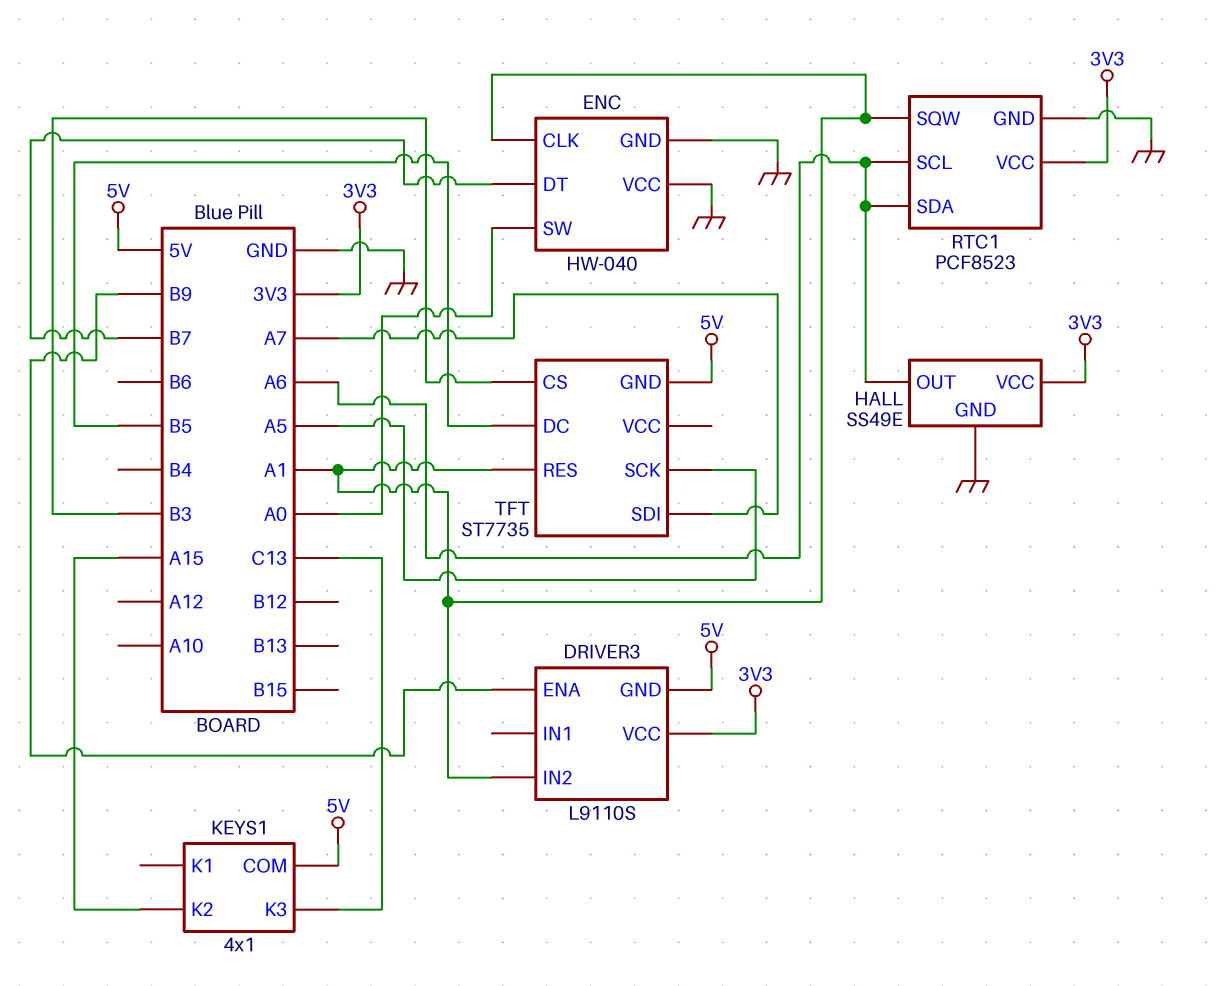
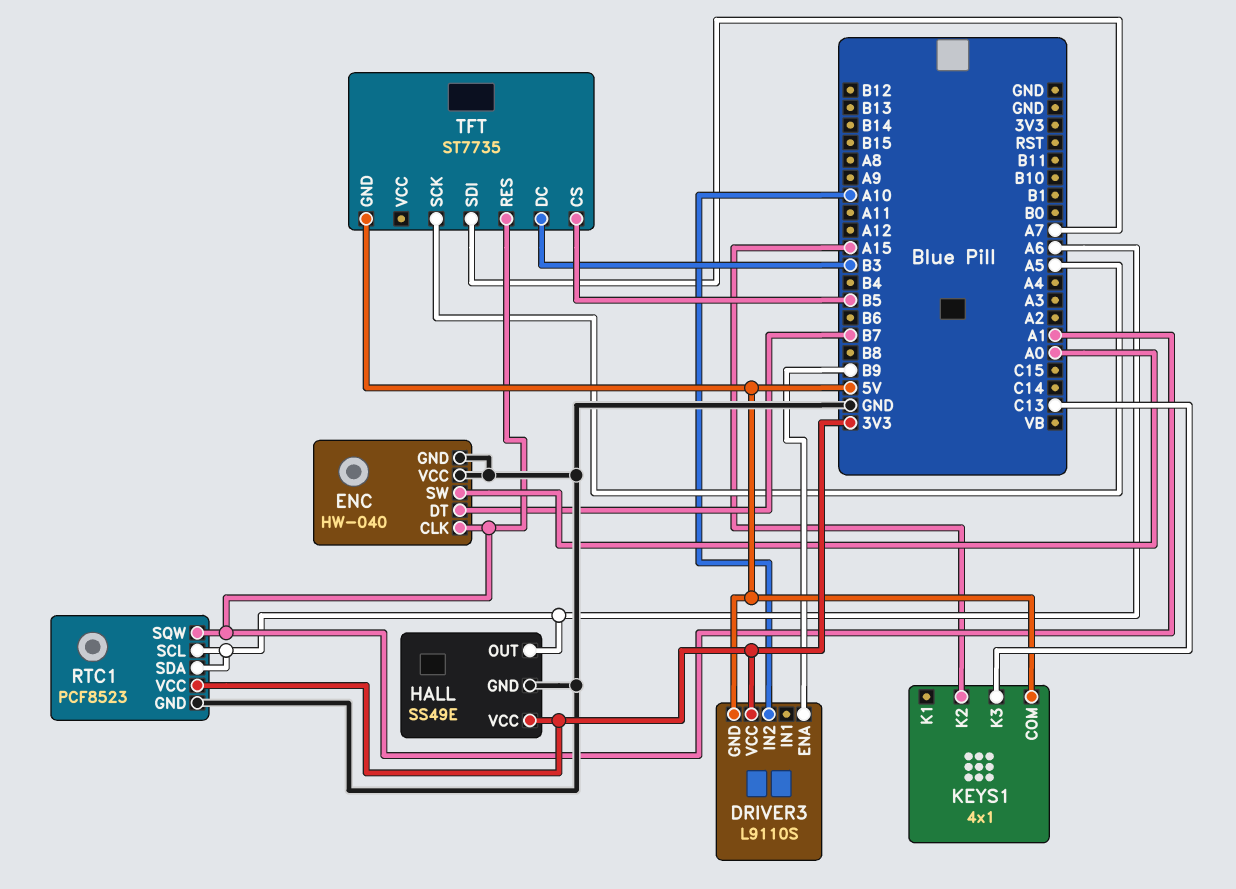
DRIVER3 pin IN2: A1 -> A10
TFT pin CS: B3 -> B5
TFT pin DC: B5 -> B3

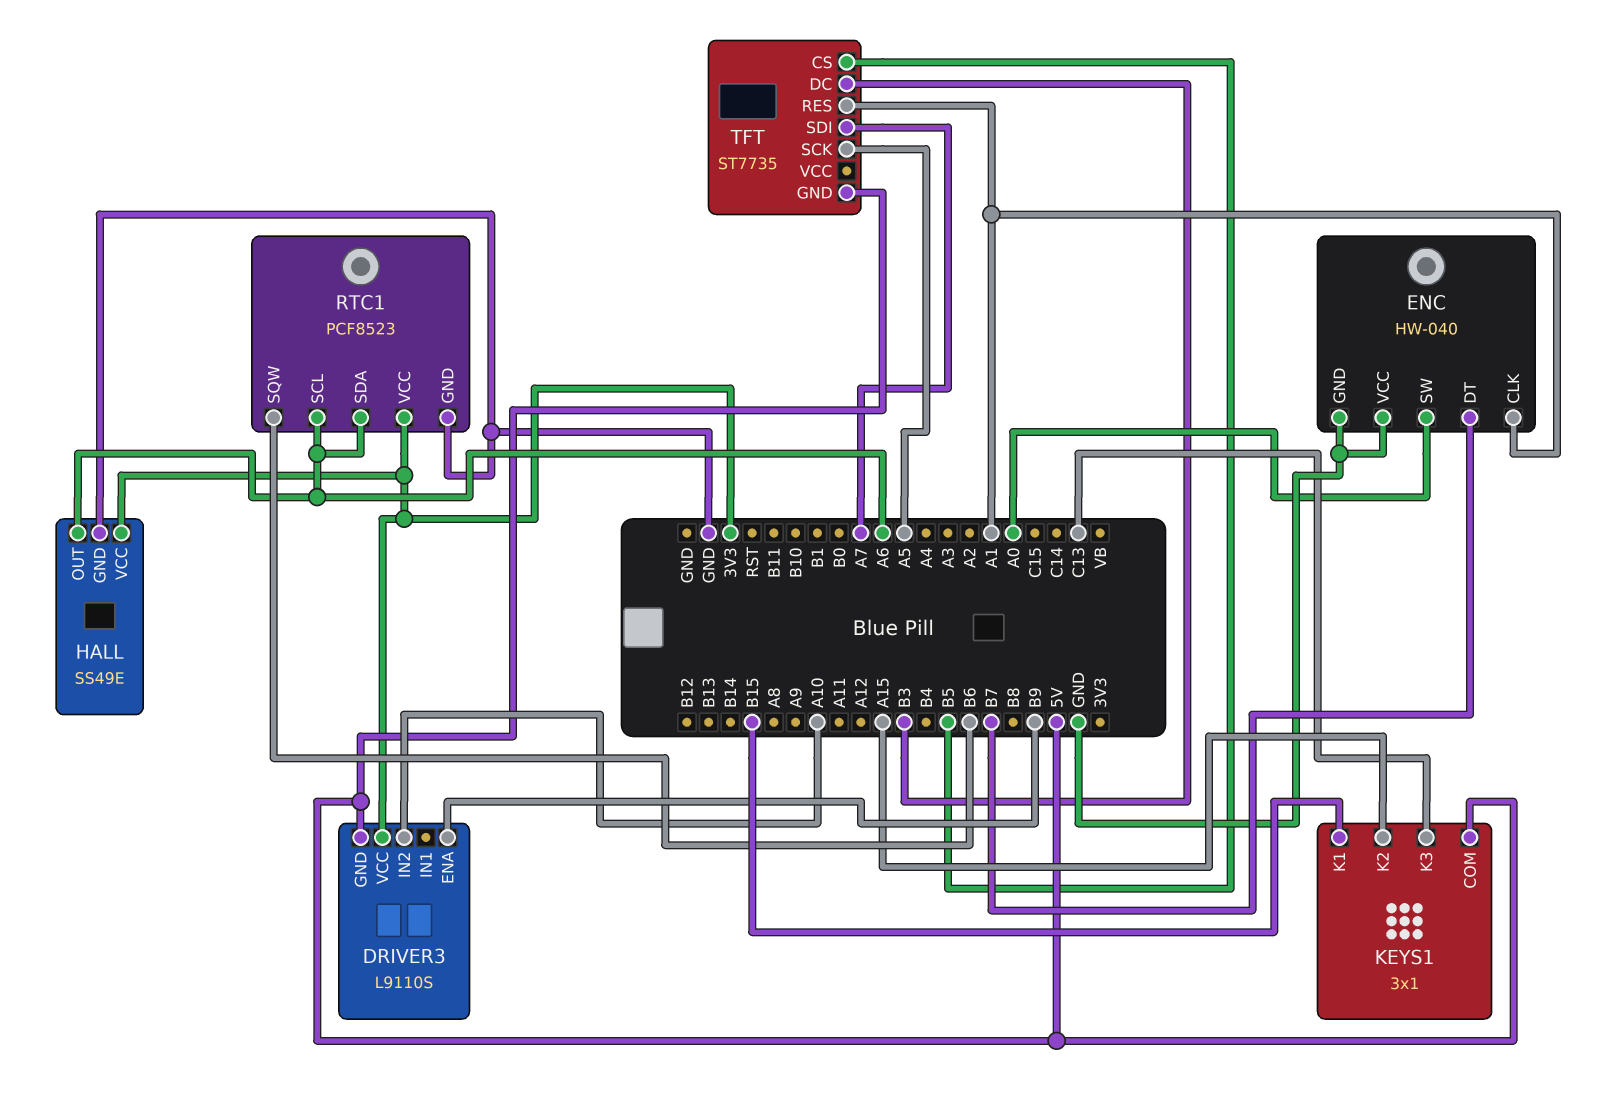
KEYS1: 4x1 -> 3x1
KEYS1 pin K1: none -> B15
RTC1 pin SQW: A1 -> B6

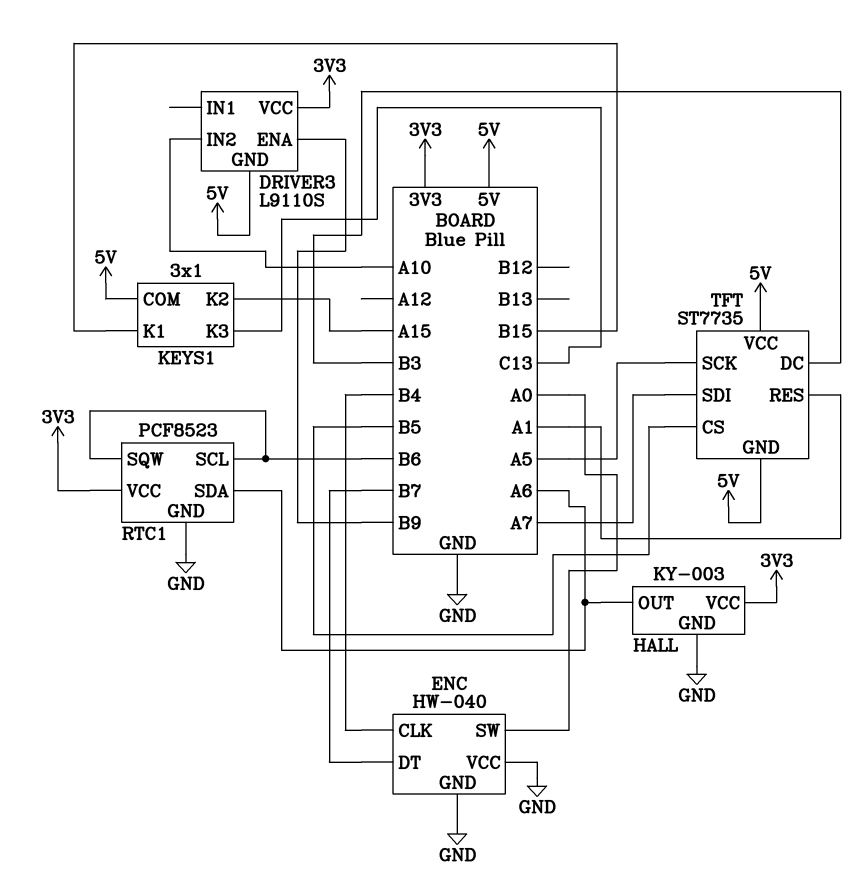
ENC pin CLK: A1 -> B4
HALL: SS49E -> KY-003
RTC1 pin SCL: A6 -> B6
TFT pin VCC: none -> 5V

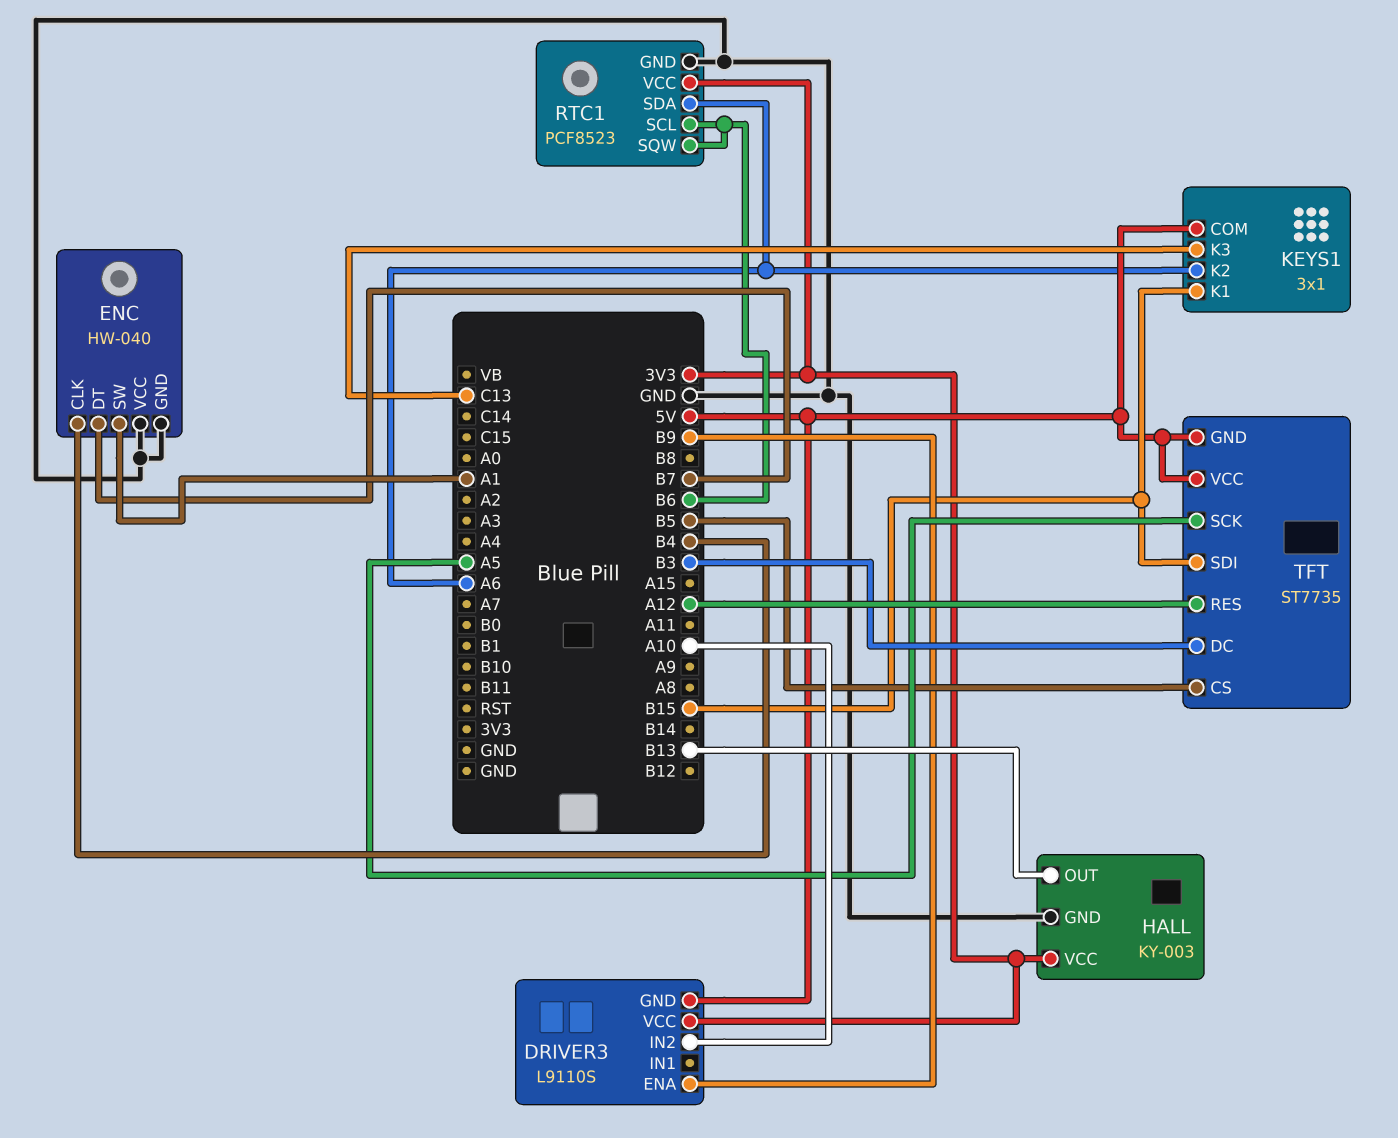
ENC pin SW: A0 -> A1
HALL pin OUT: A6 -> B13
KEYS1 pin K2: A15 -> A6
TFT pin RES: A1 -> A12
TFT pin SDI: A7 -> B15

